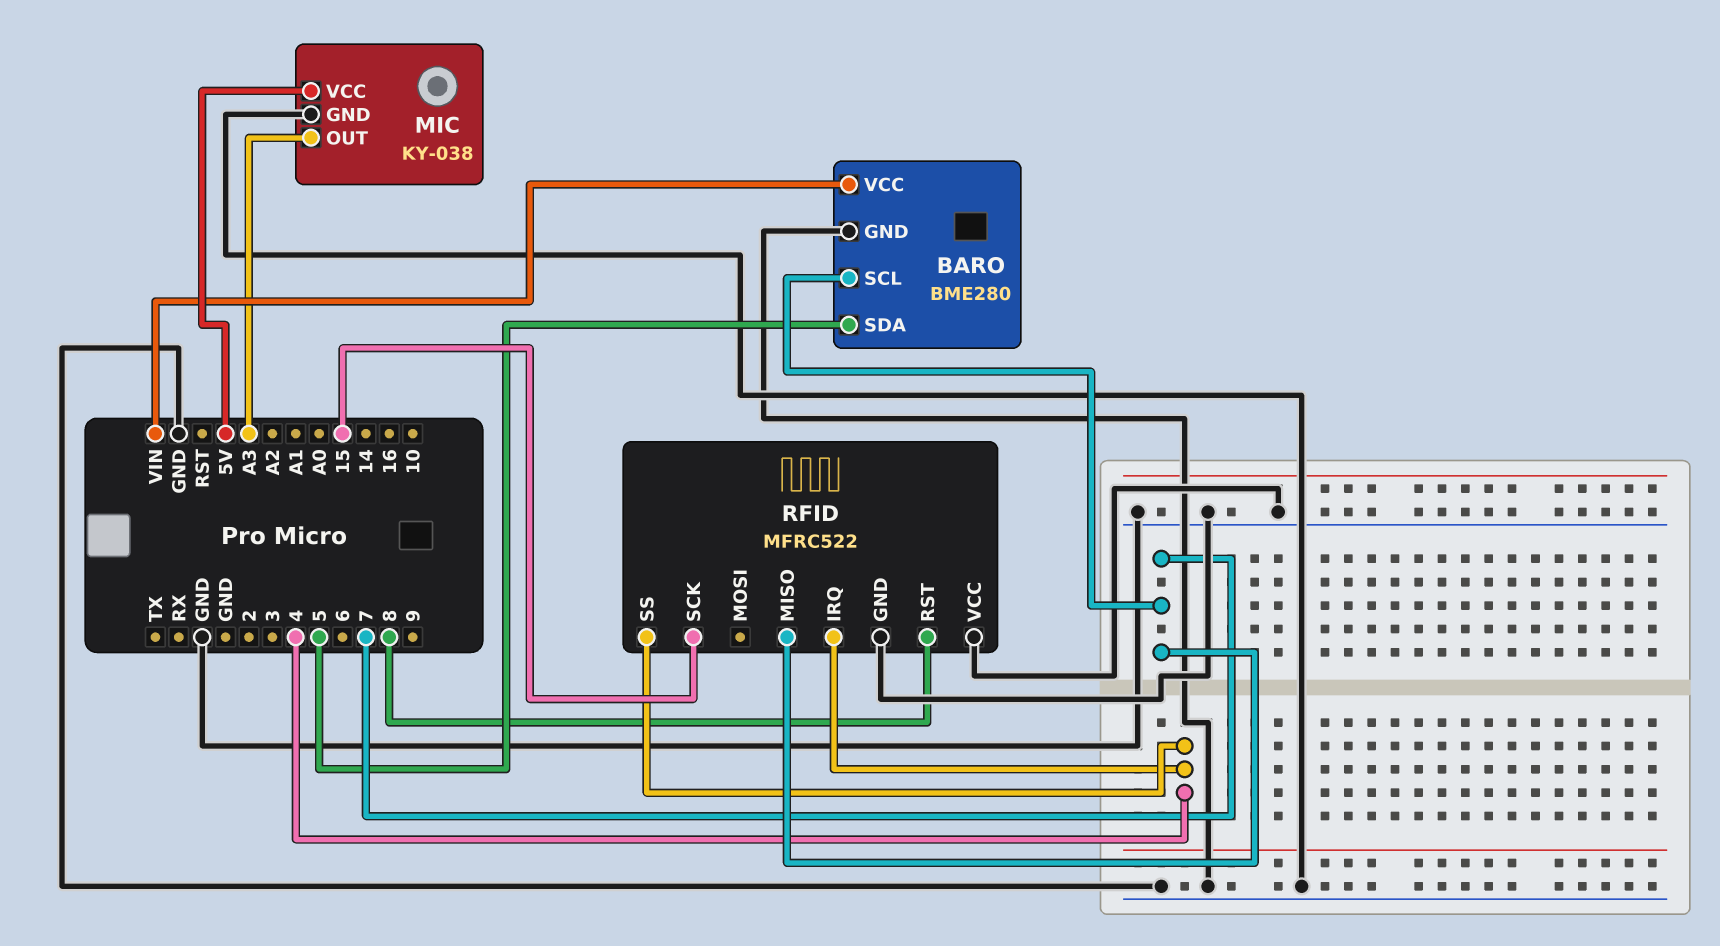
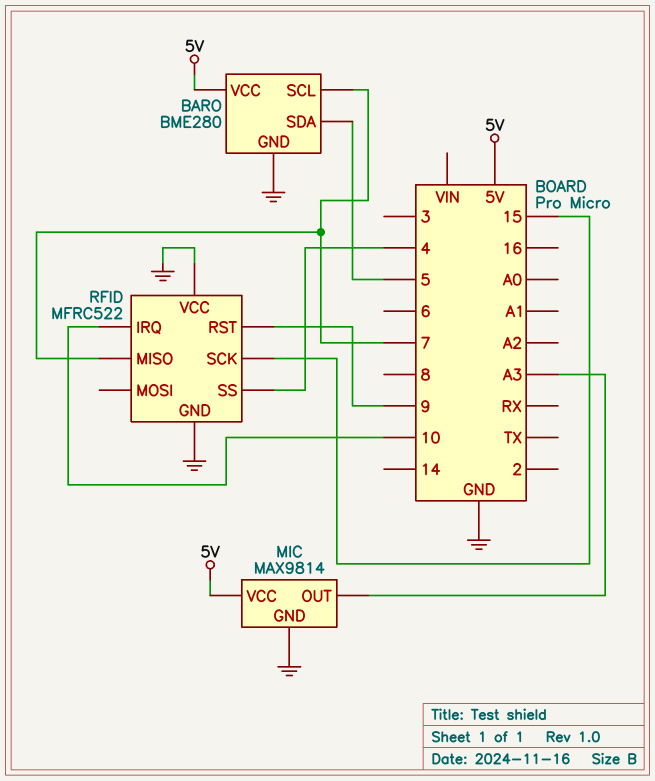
BARO pin VCC: VIN -> 5V
MIC: KY-038 -> MAX9814
RFID pin IRQ: 4 -> 10
RFID pin RST: 8 -> 9

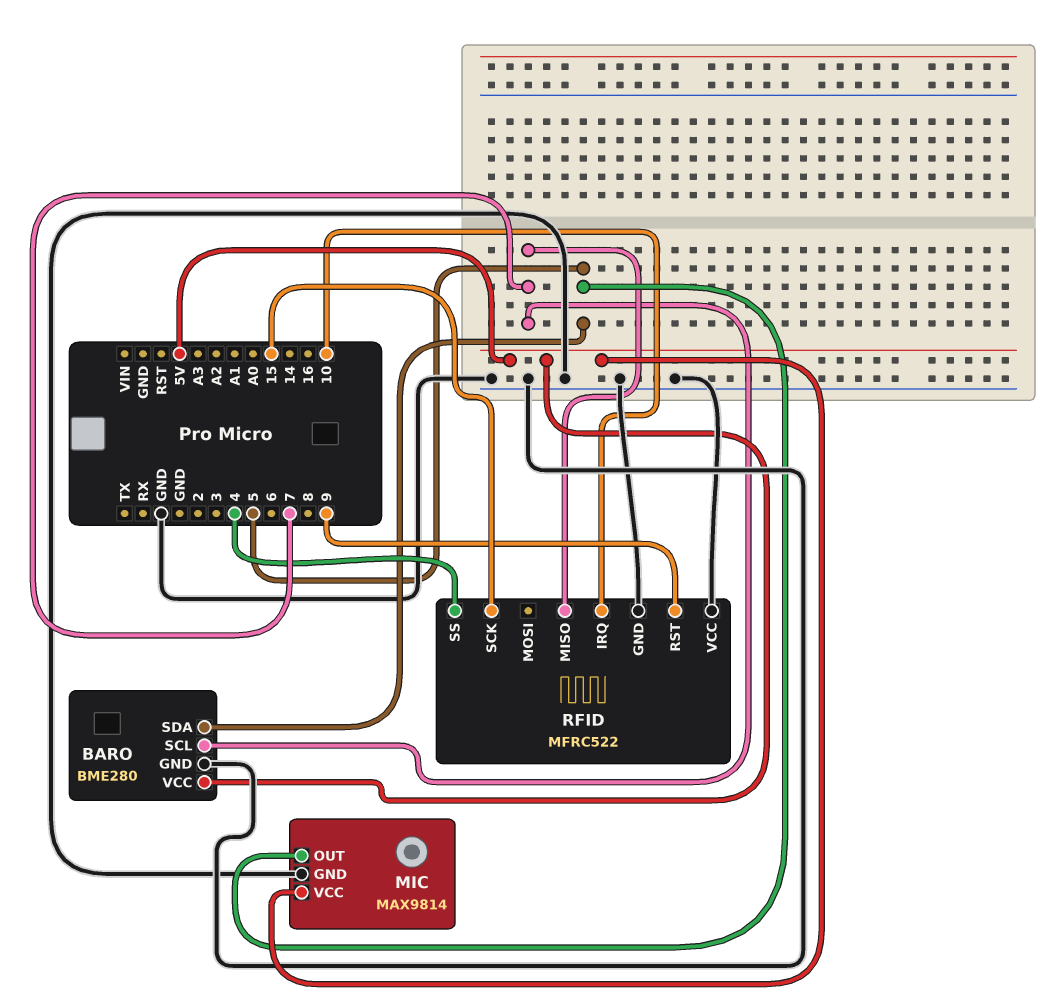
MIC pin OUT: A3 -> 5

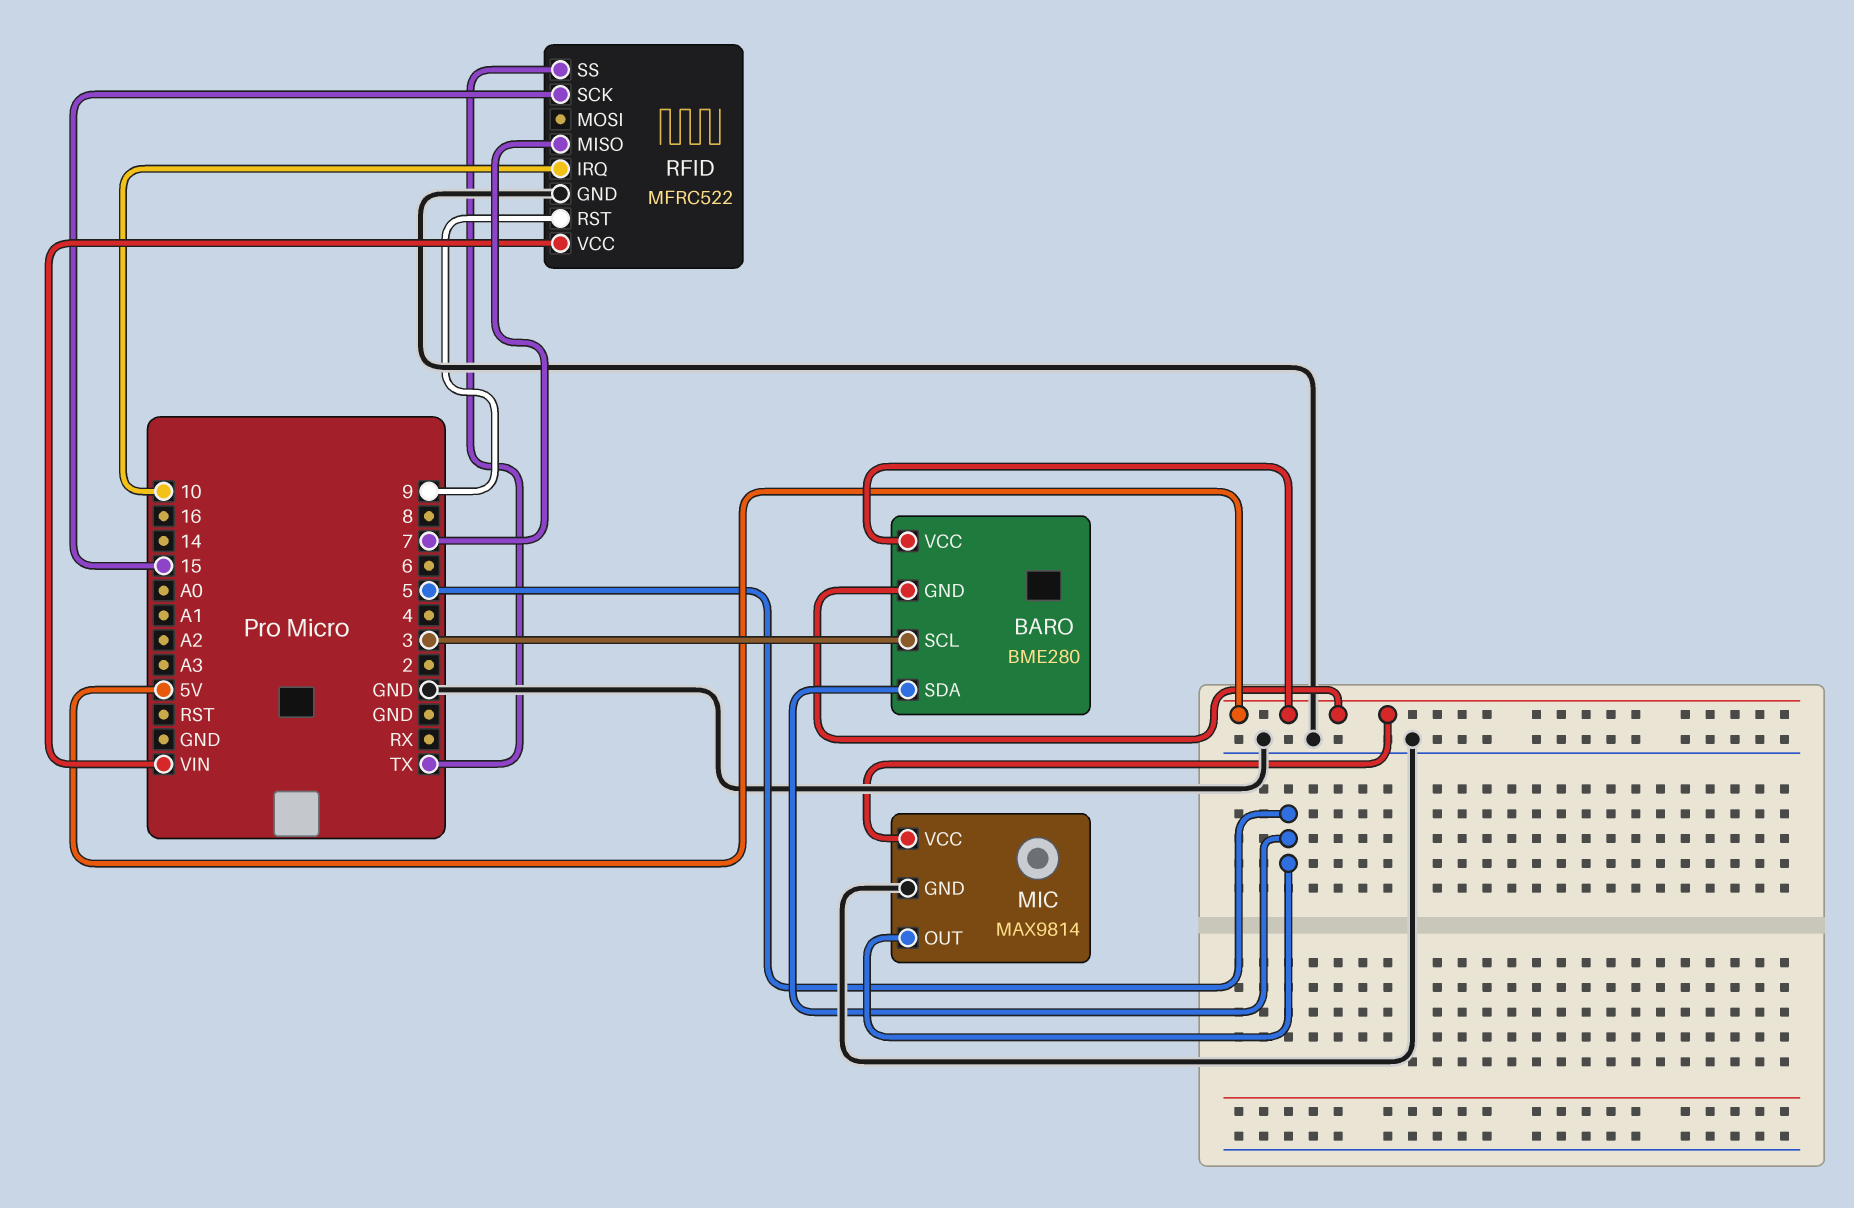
BARO pin GND: GND -> 5V
BARO pin SCL: 7 -> 3
RFID pin SS: 4 -> TX
RFID pin VCC: GND -> VIN

